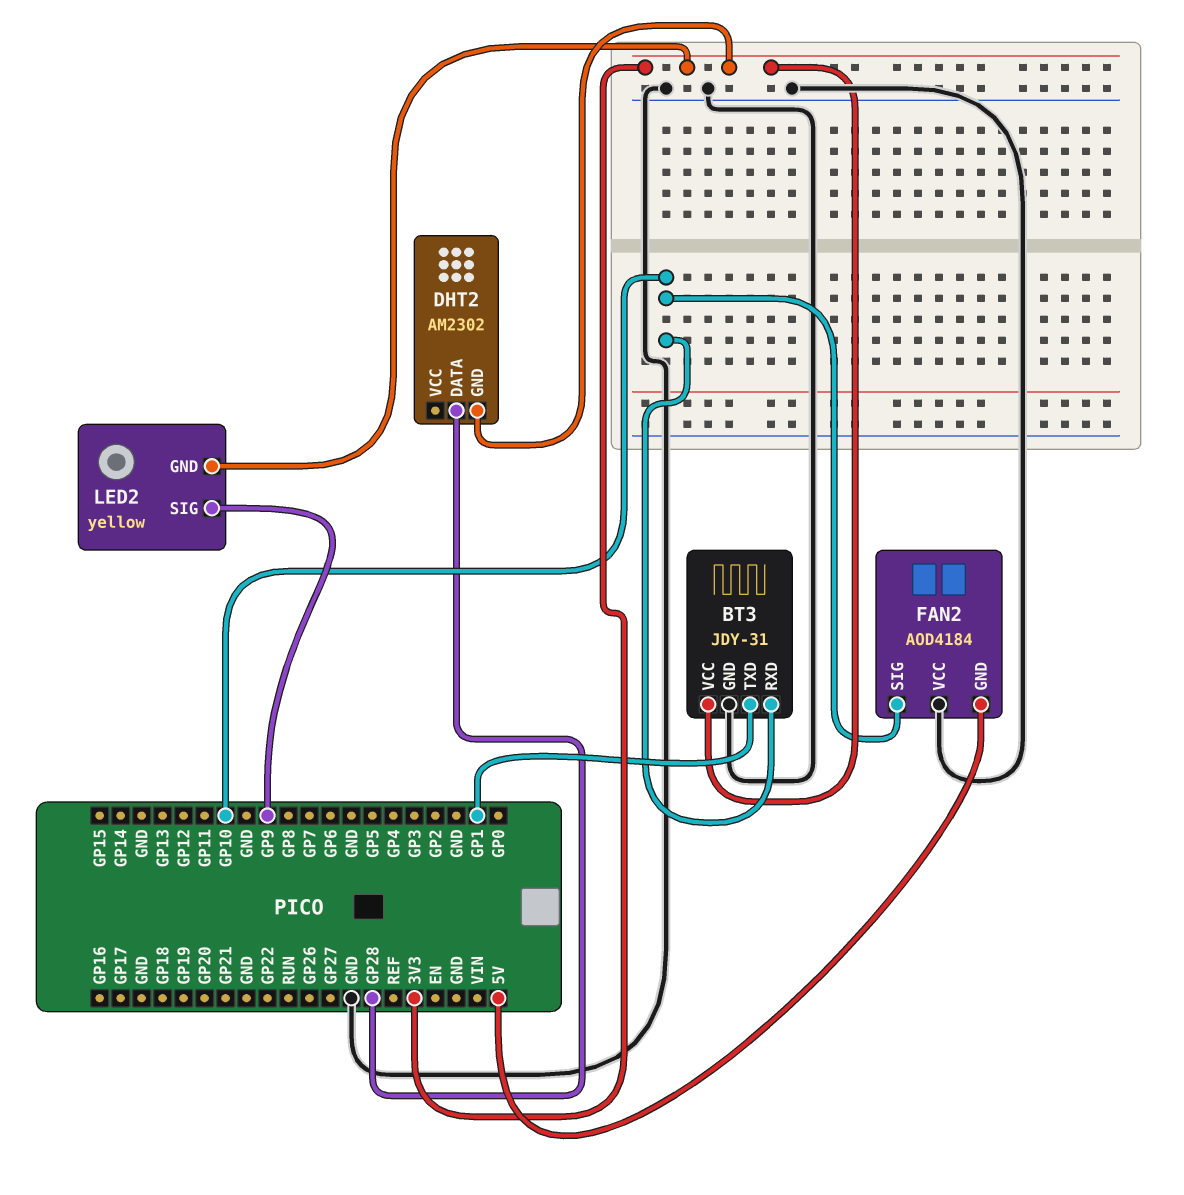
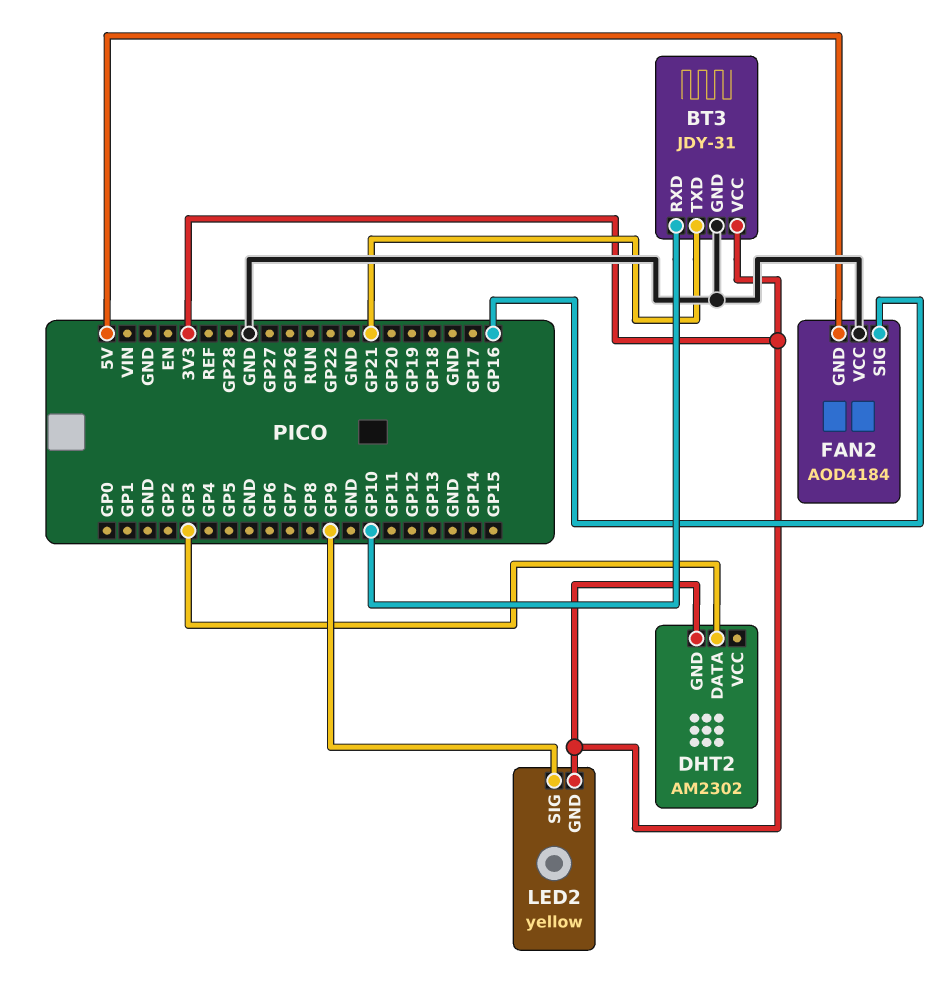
BT3 pin TXD: GP1 -> GP21
DHT2 pin DATA: GP28 -> GP3
FAN2 pin SIG: GP10 -> GP16

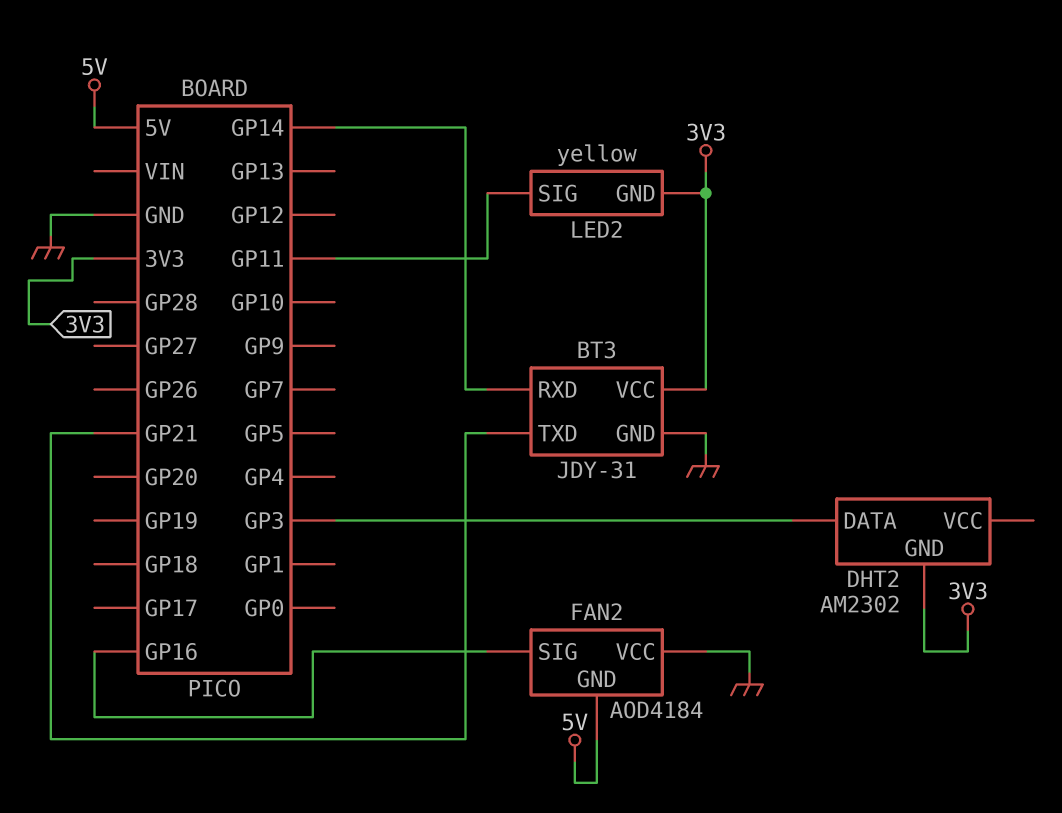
BT3 pin RXD: GP10 -> GP14
LED2 pin SIG: GP9 -> GP11

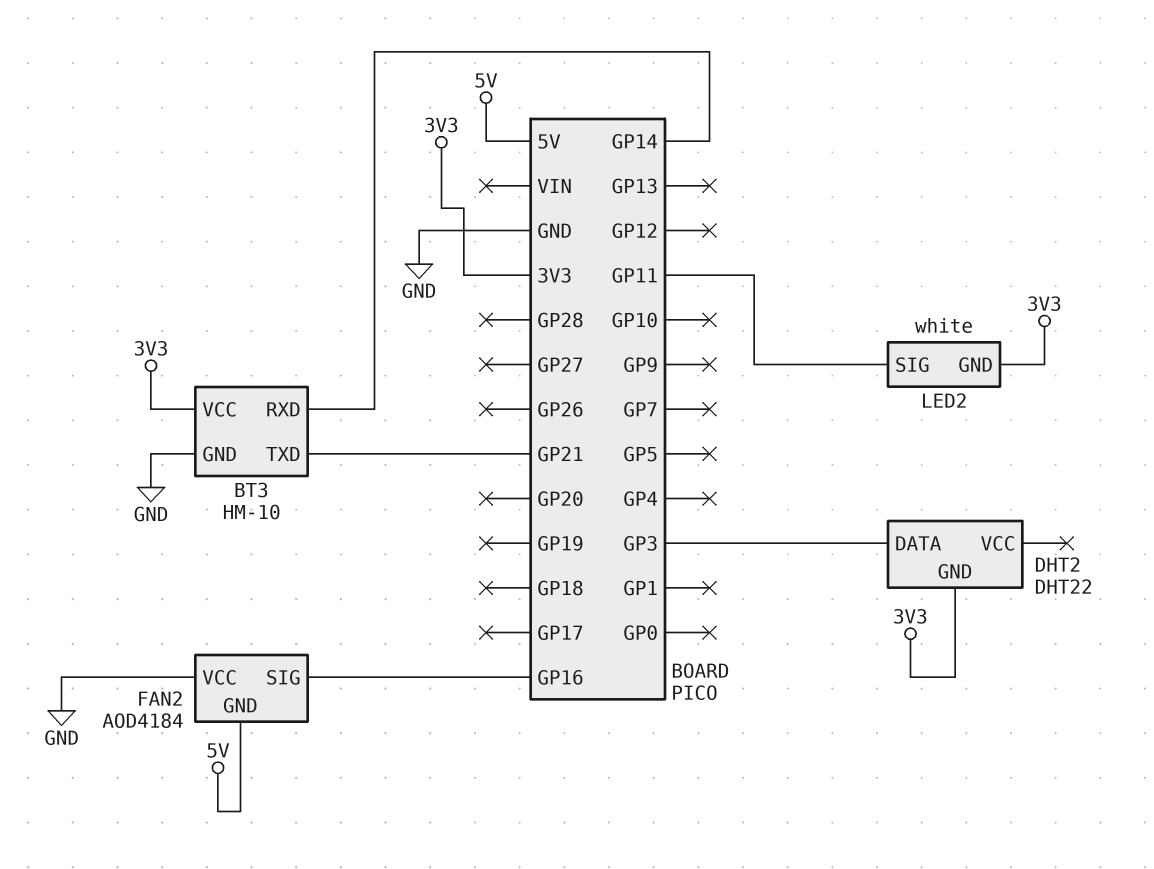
BT3: JDY-31 -> HM-10
DHT2: AM2302 -> DHT22
LED2: yellow -> white

